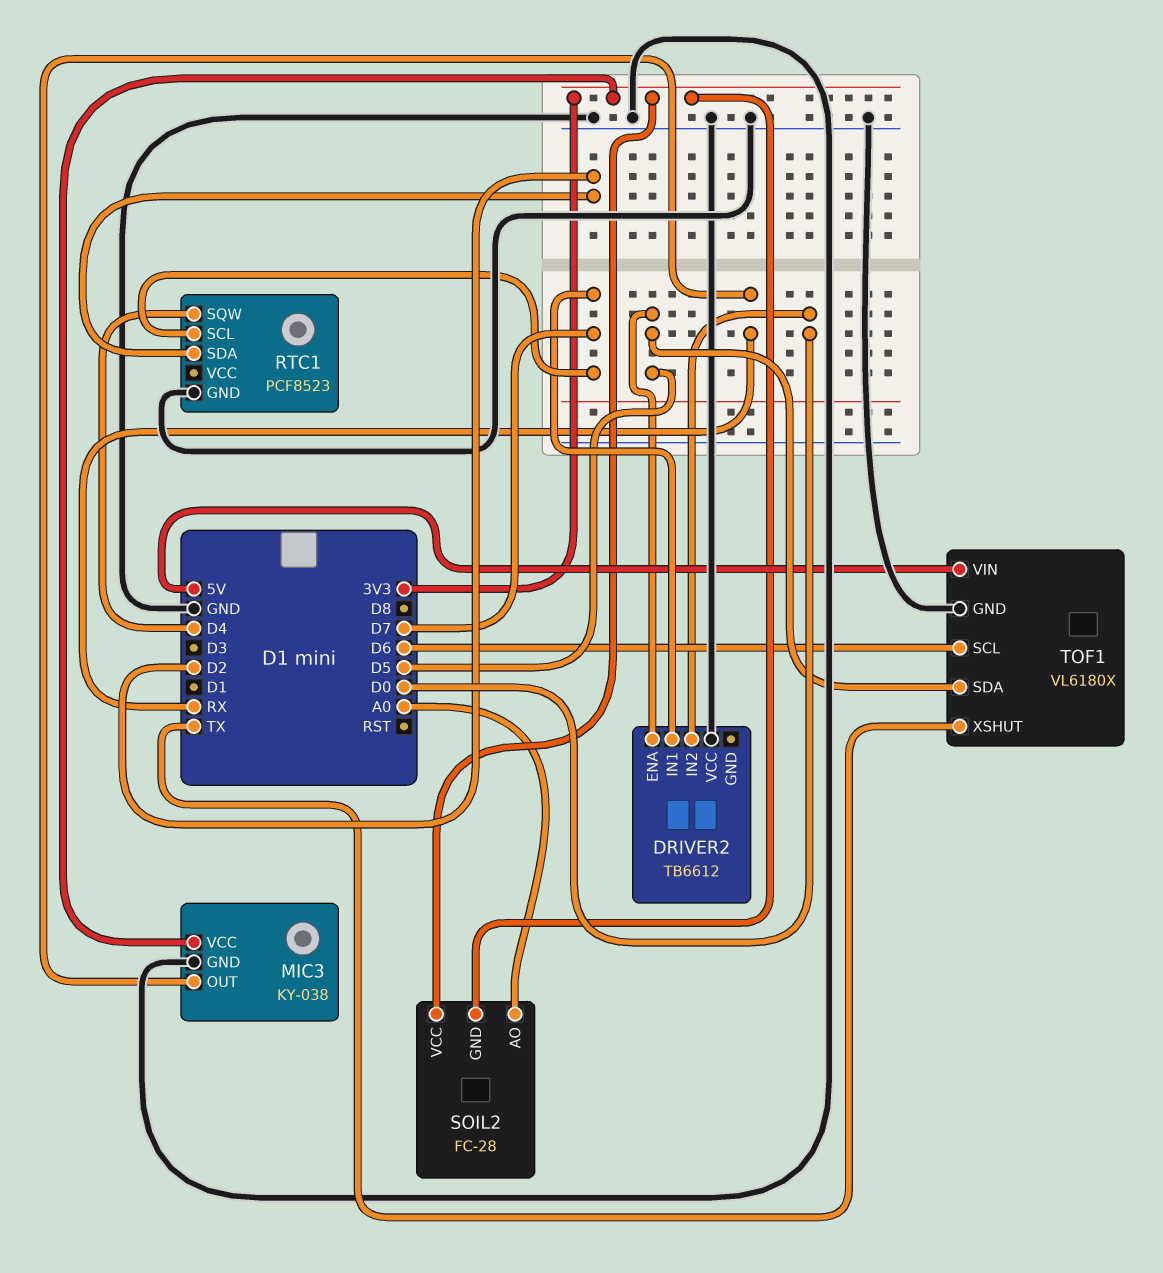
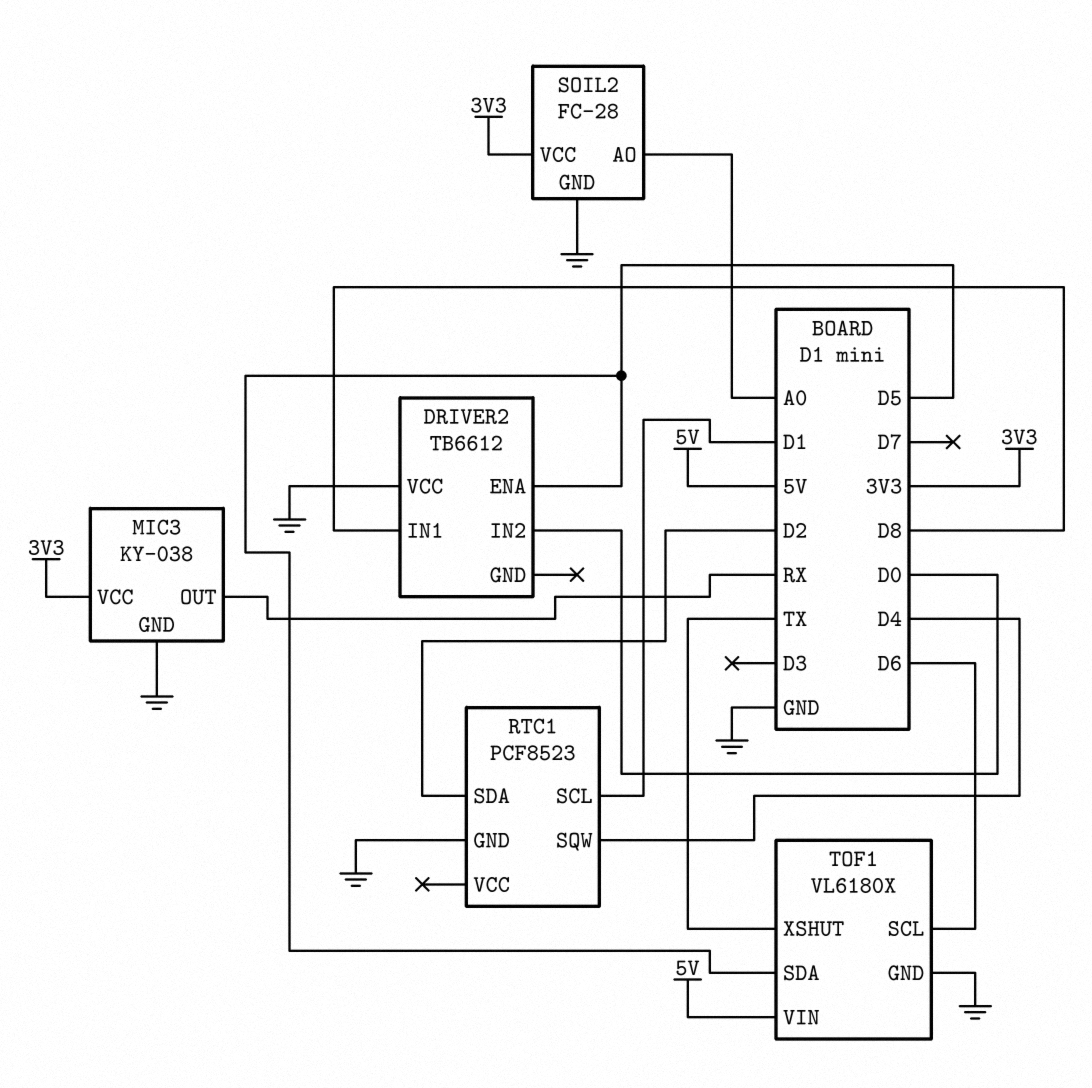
DRIVER2 pin IN1: D7 -> D8
RTC1 pin SCL: D7 -> D1
SOIL2 pin GND: 3V3 -> GND

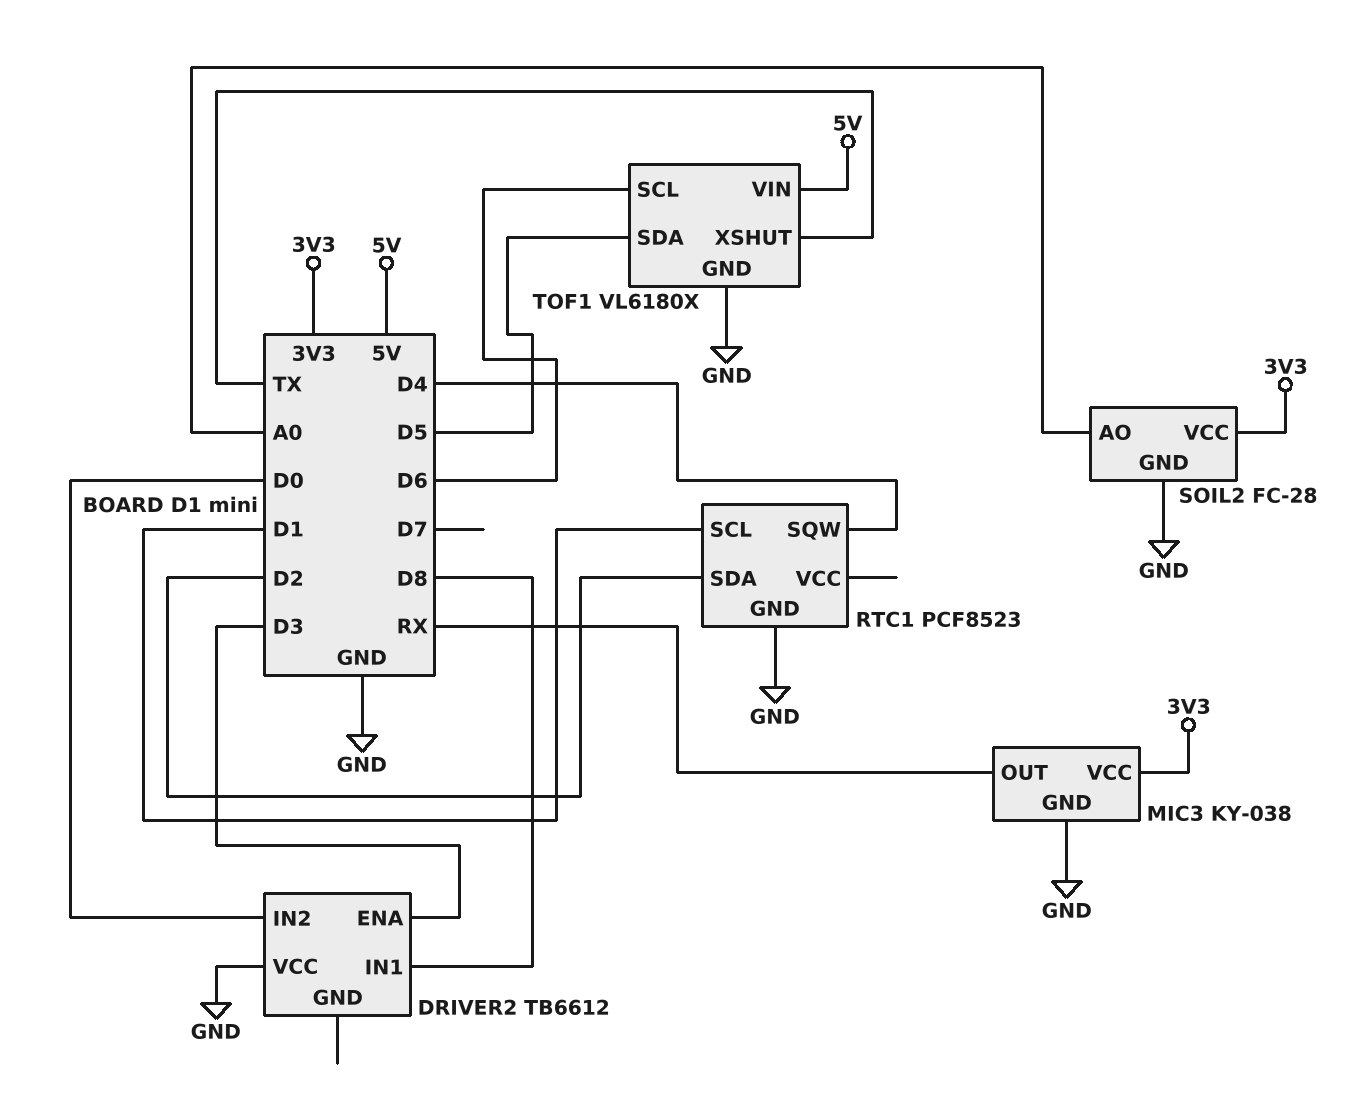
DRIVER2 pin ENA: D5 -> D3

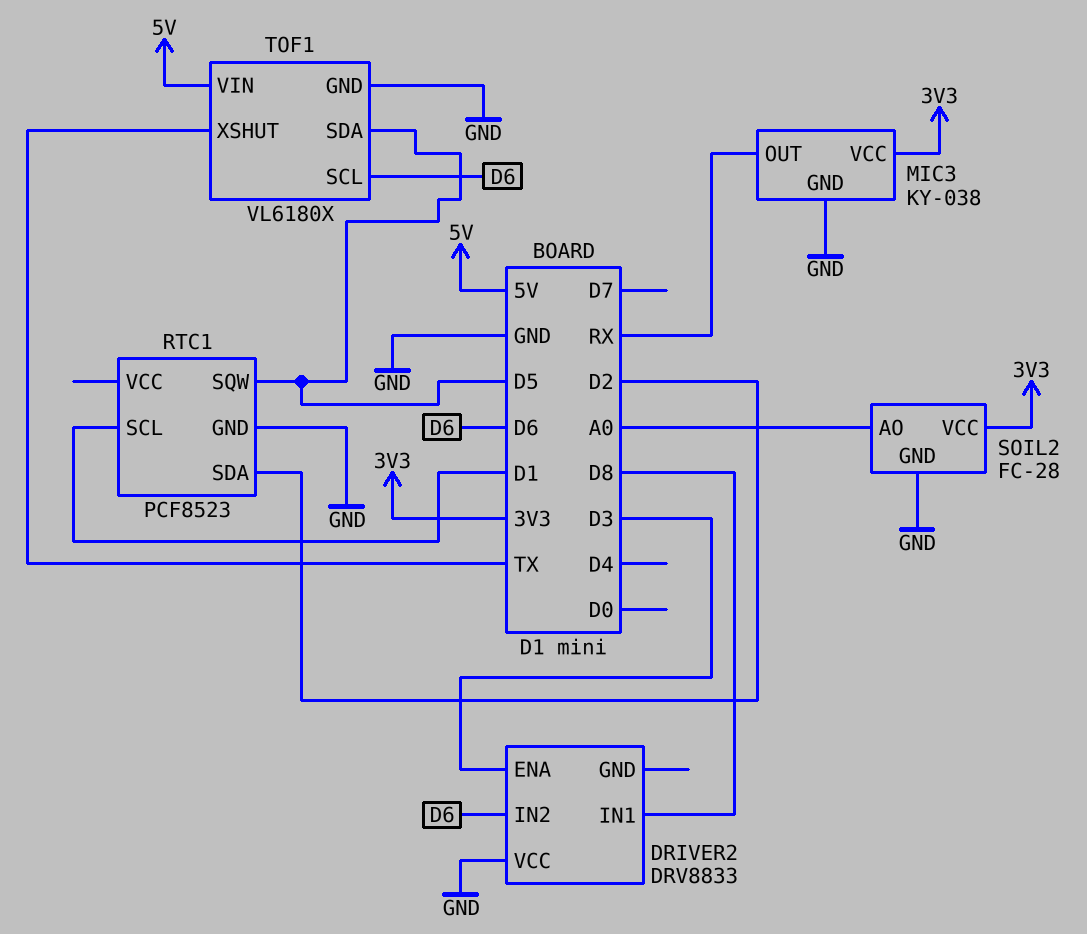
DRIVER2: TB6612 -> DRV8833
DRIVER2 pin IN2: D0 -> D6
RTC1 pin SQW: D4 -> D5

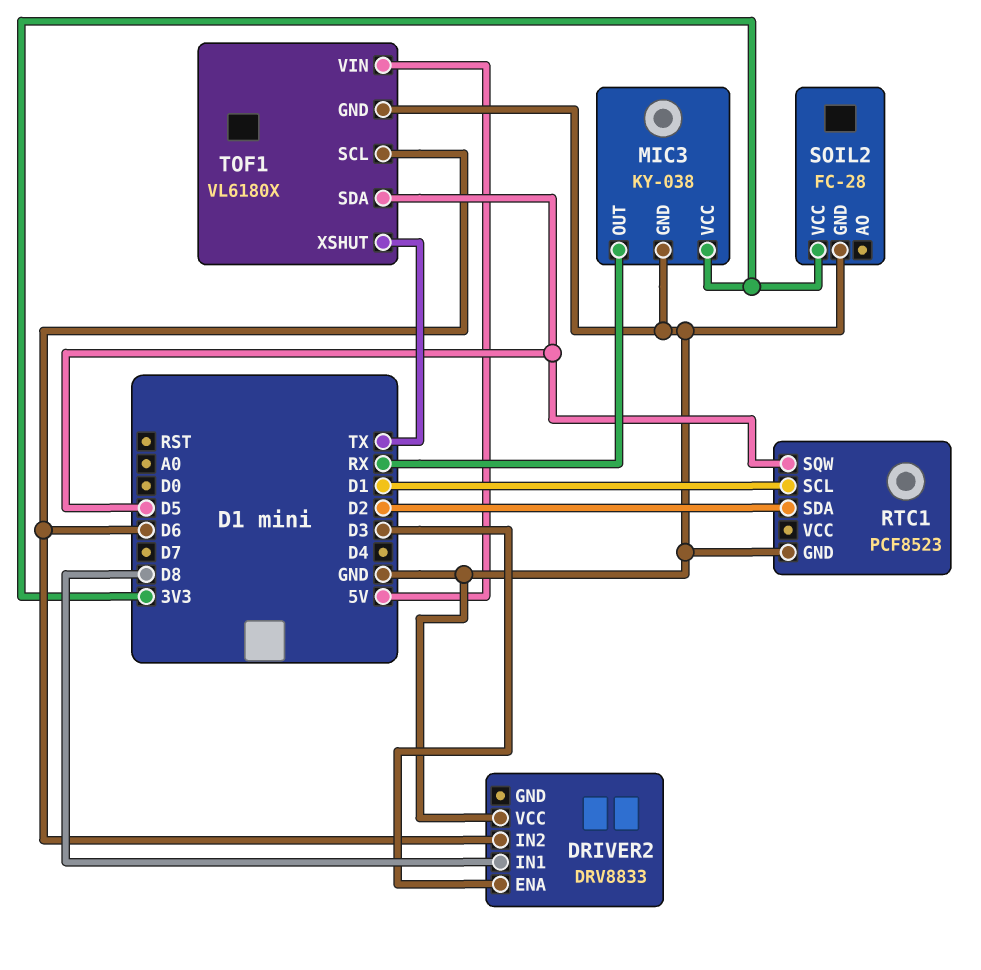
SOIL2 pin AO: A0 -> none

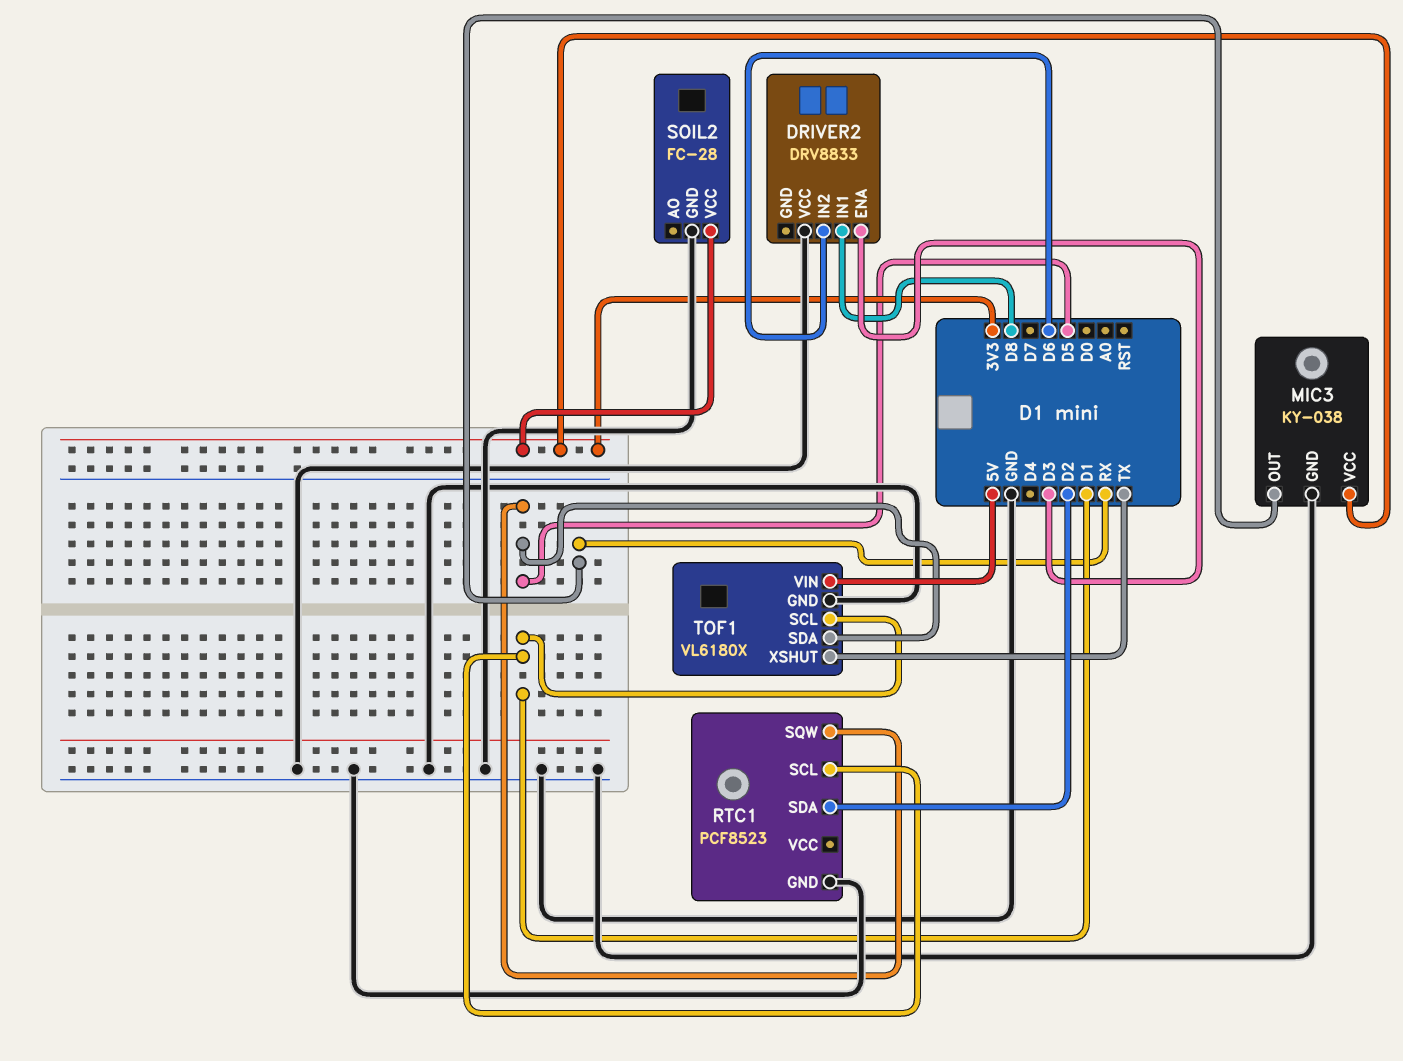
TOF1 pin SCL: D6 -> D1

